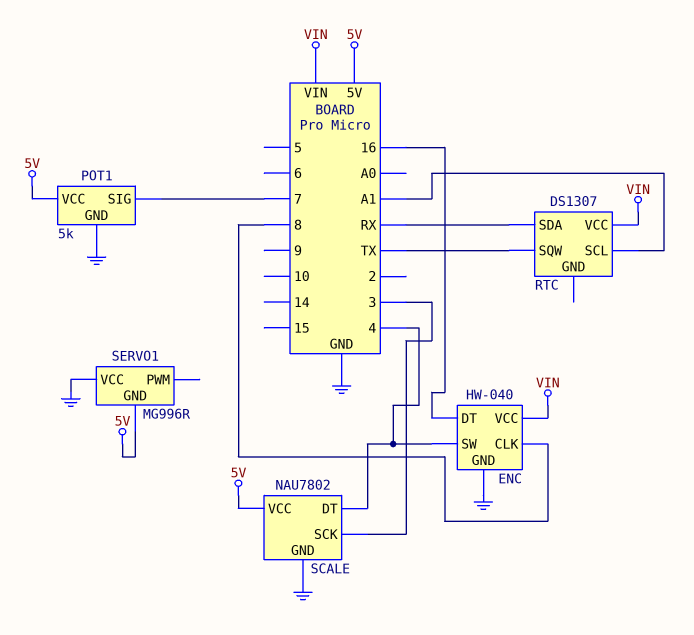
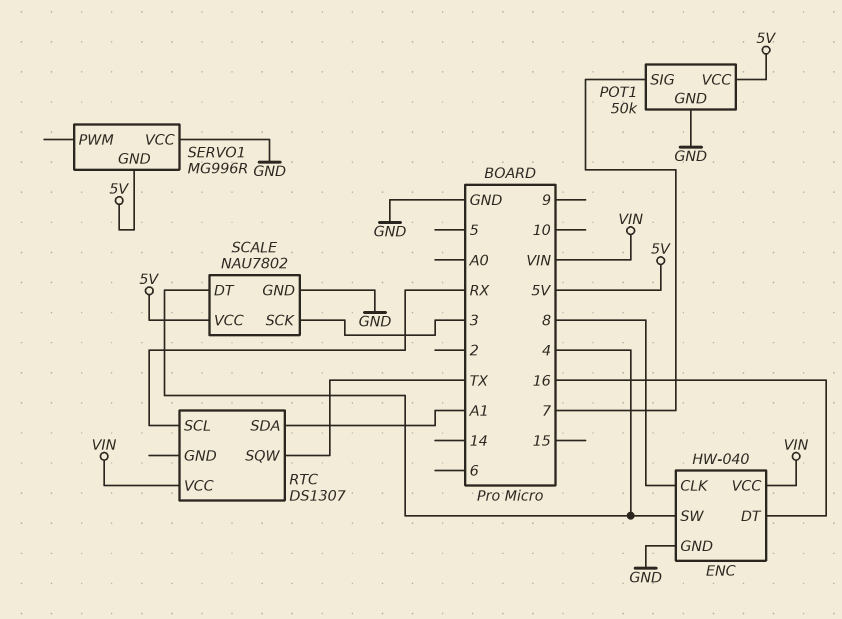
POT1: 5k -> 50k
RTC pin SCL: A1 -> RX
RTC pin SDA: RX -> A1

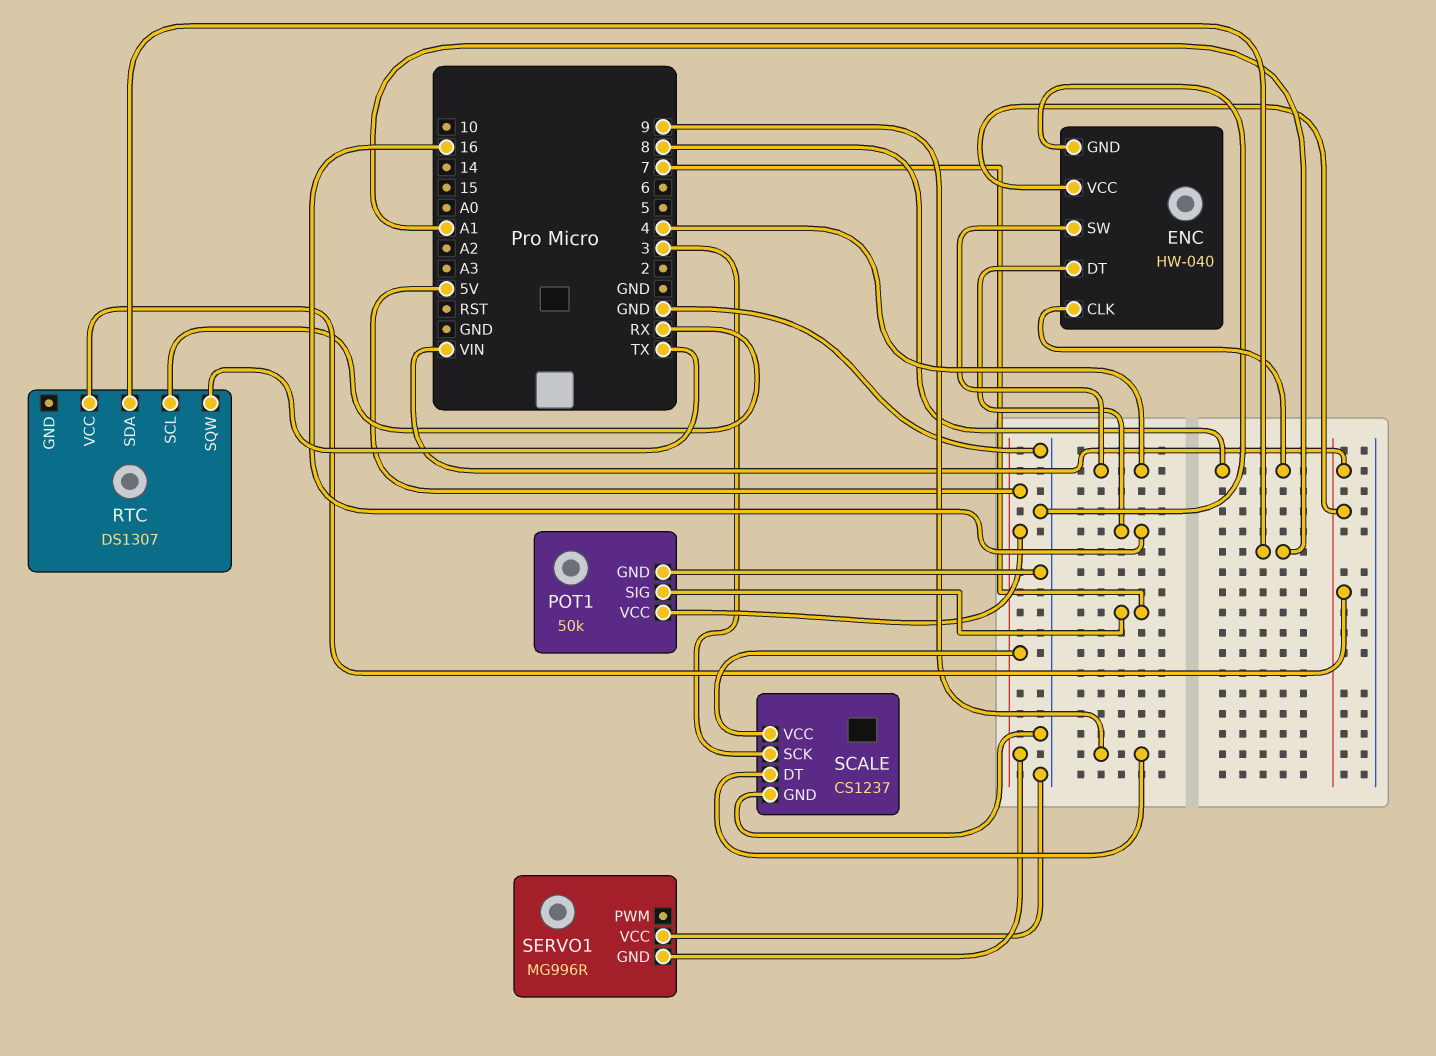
SCALE: NAU7802 -> CS1237
SCALE pin DT: 4 -> 9

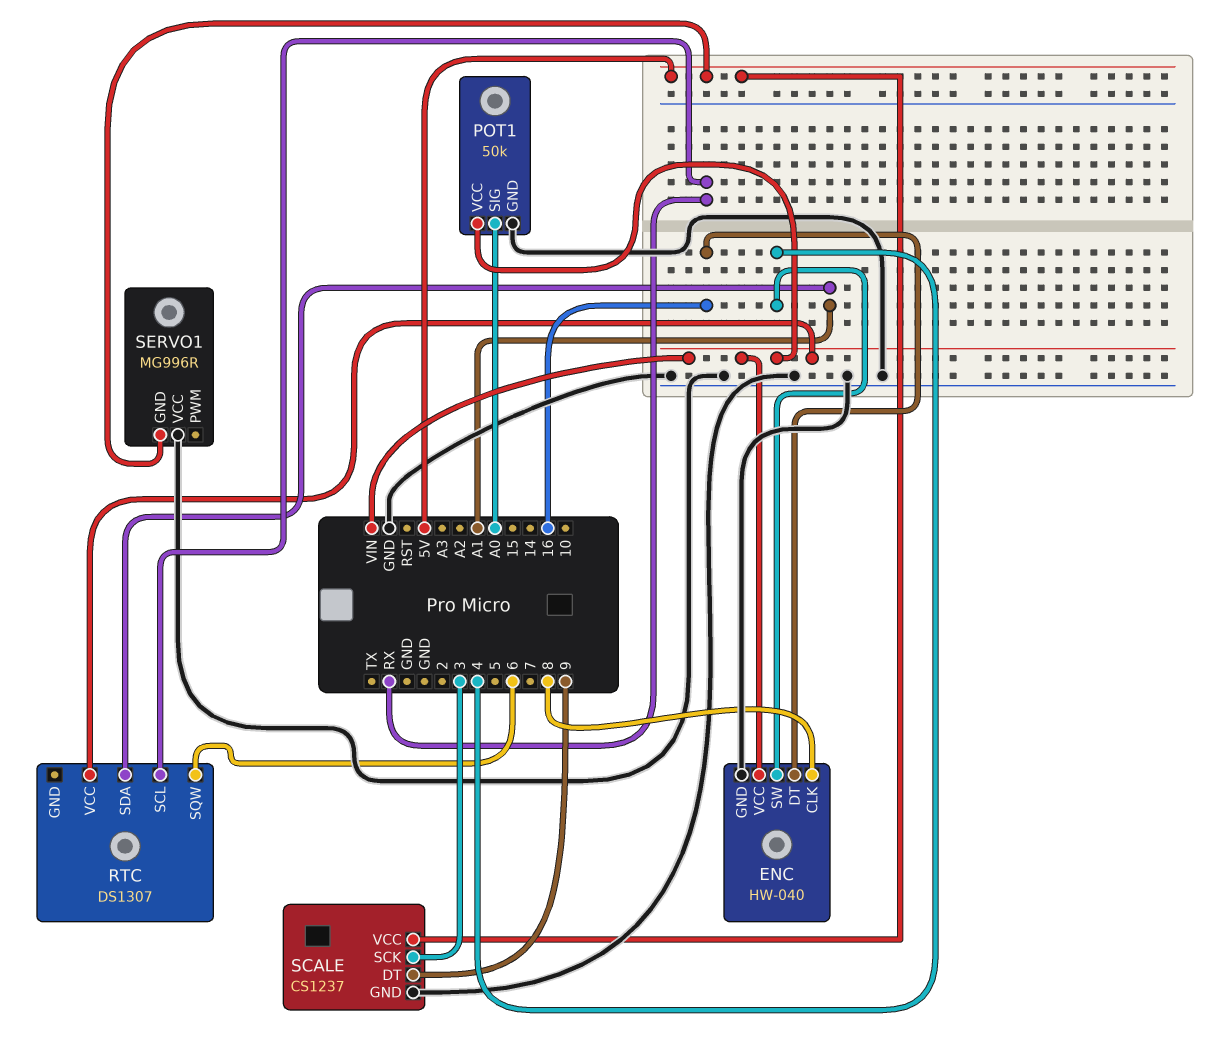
POT1 pin SIG: 7 -> A0
POT1 pin VCC: 5V -> VIN
RTC pin SQW: TX -> 6

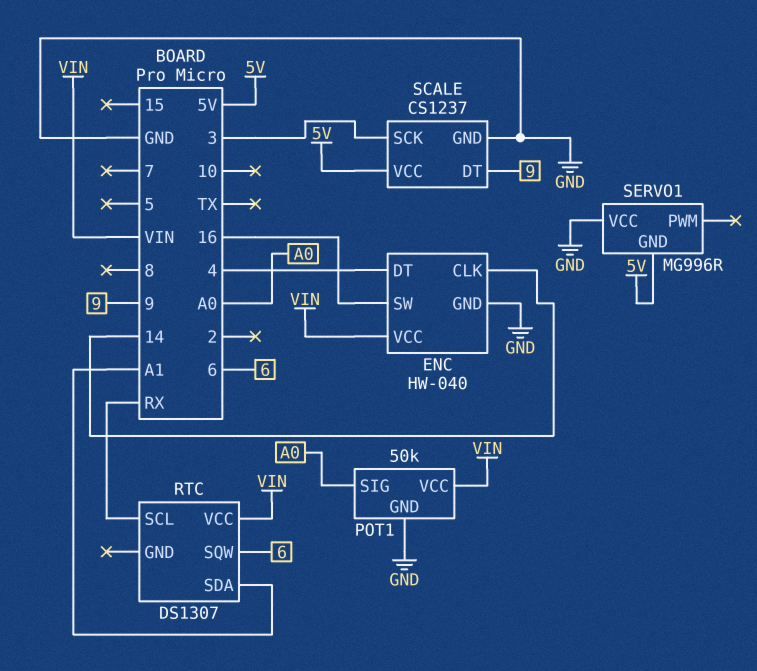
ENC pin CLK: 8 -> 14
ENC pin DT: 16 -> 4
ENC pin SW: 4 -> 16

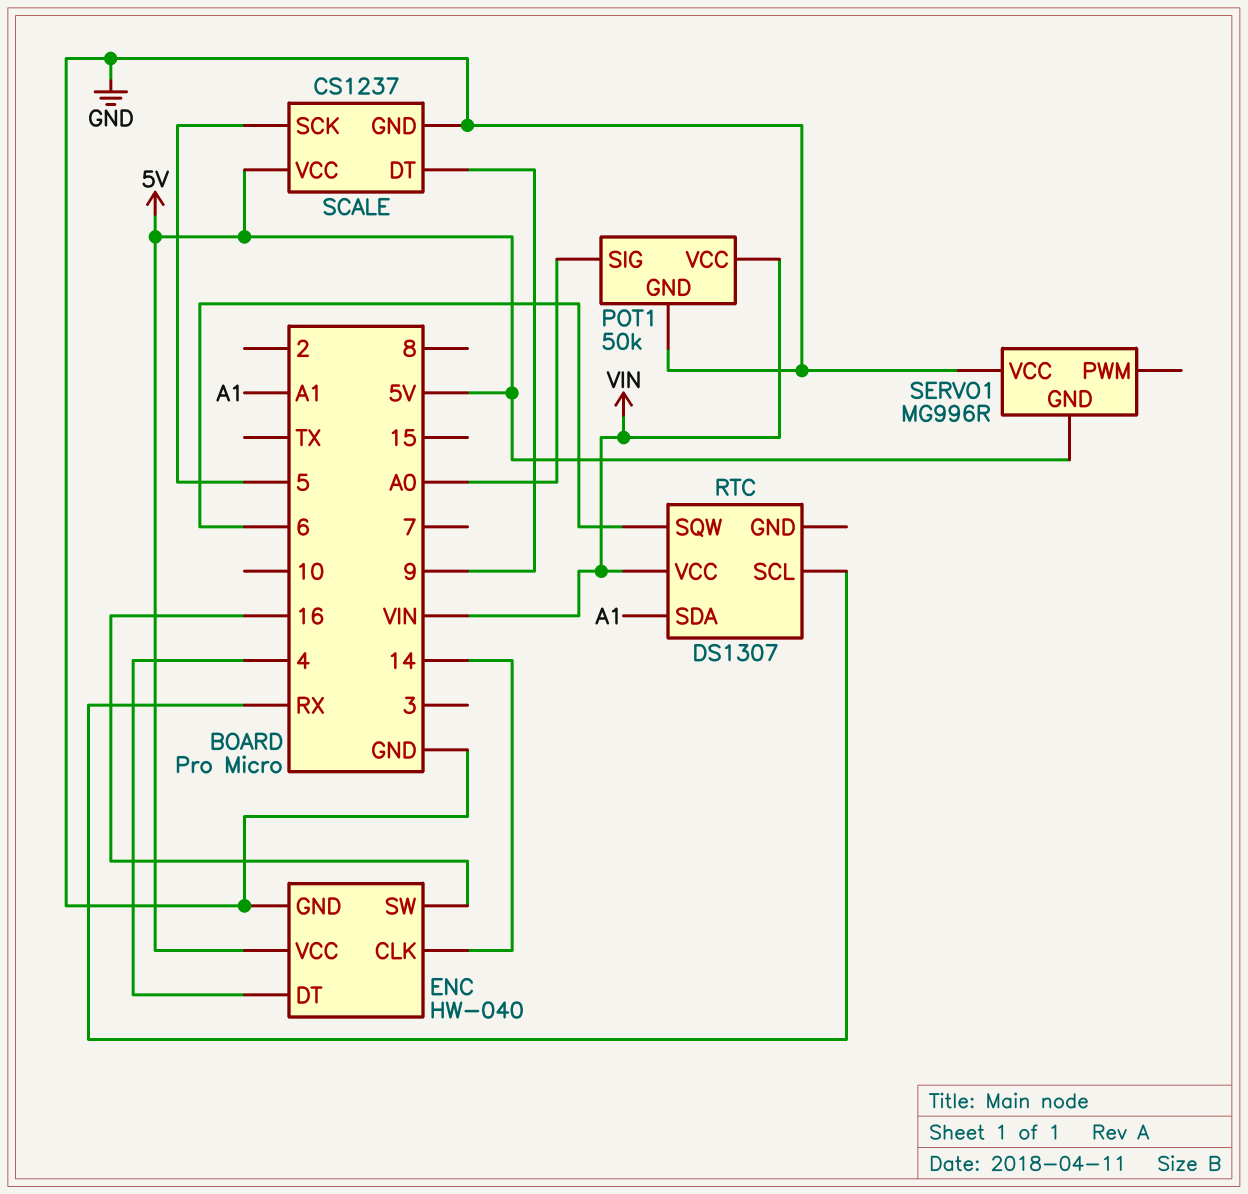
ENC pin VCC: VIN -> 5V
SCALE pin SCK: 3 -> 5

